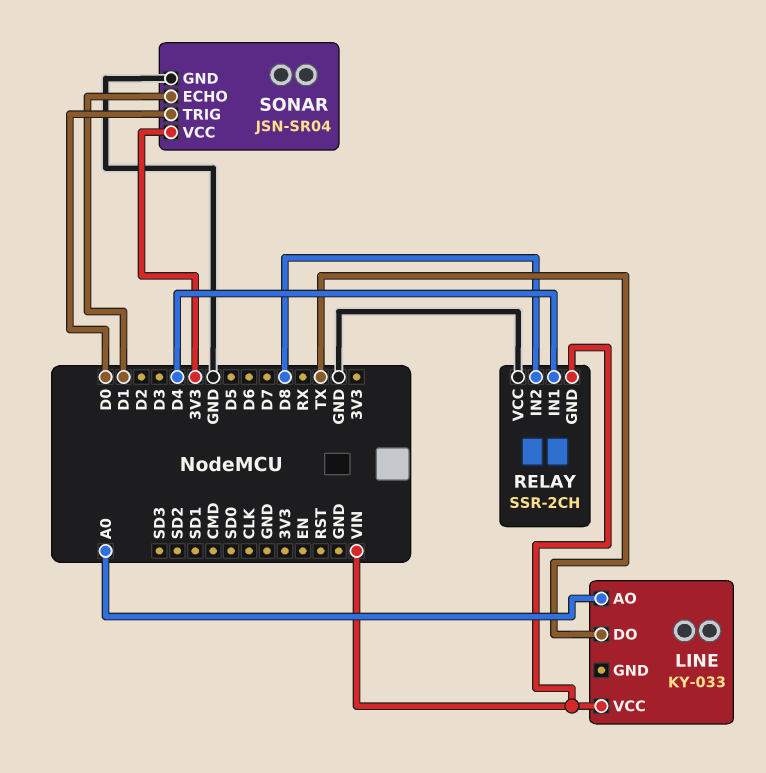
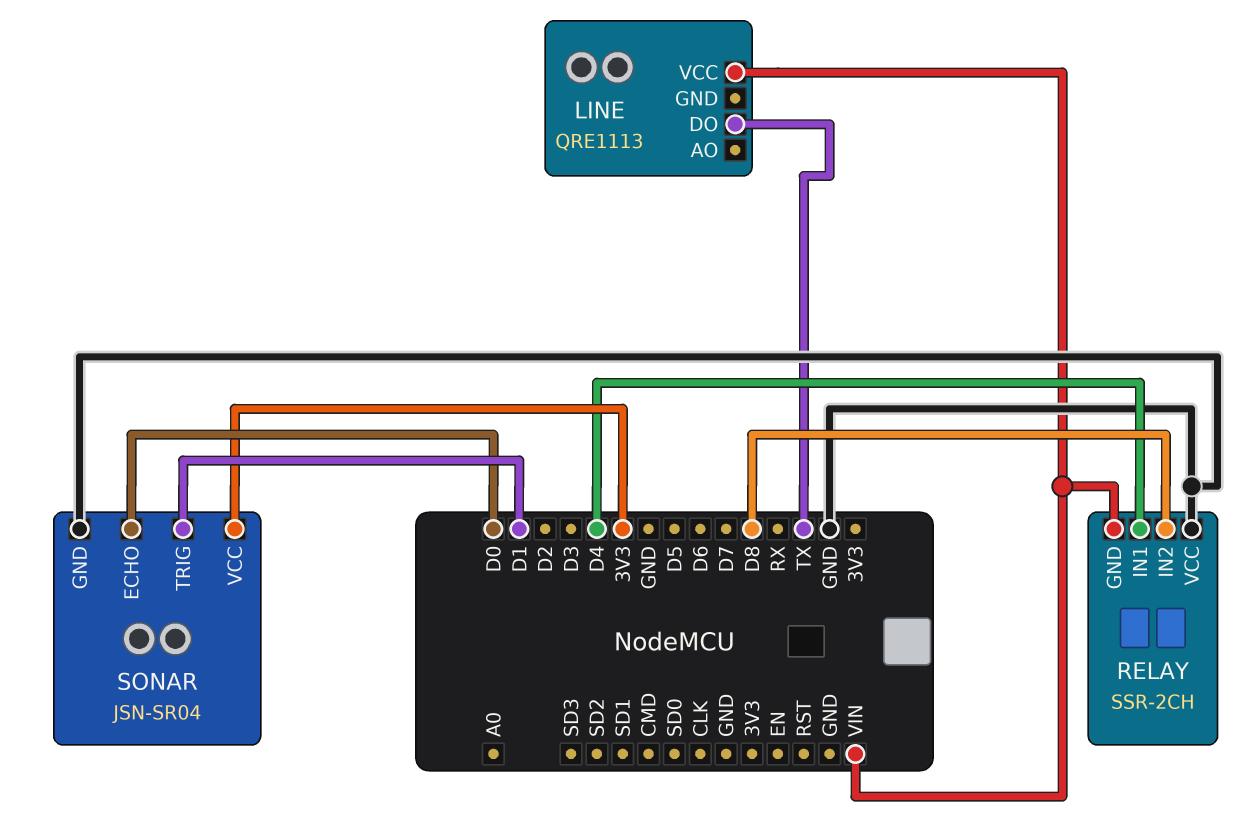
LINE: KY-033 -> QRE1113
LINE pin AO: A0 -> none
SONAR pin ECHO: D1 -> D0
SONAR pin TRIG: D0 -> D1

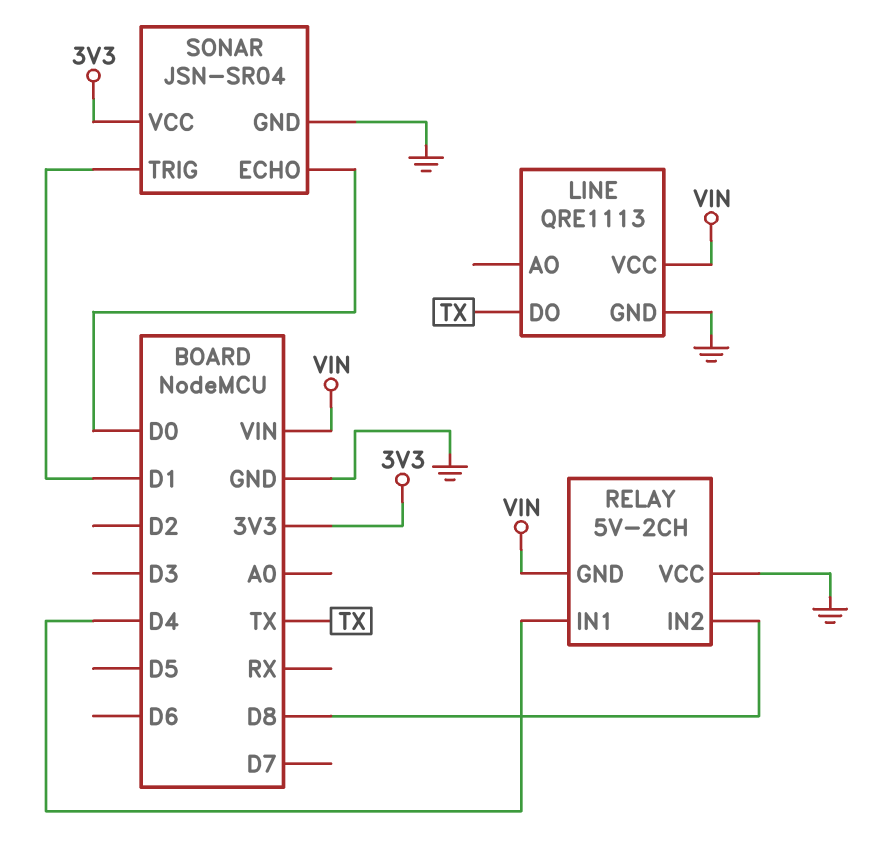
LINE pin GND: none -> GND
RELAY: SSR-2CH -> 5V-2CH

